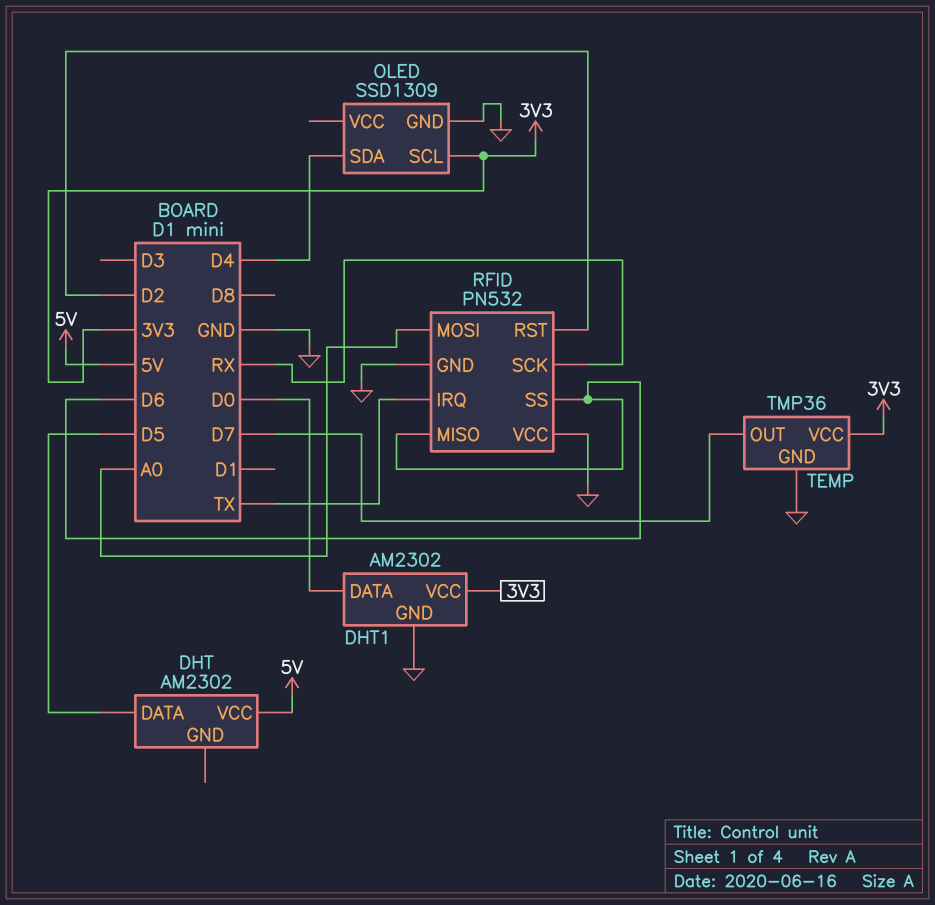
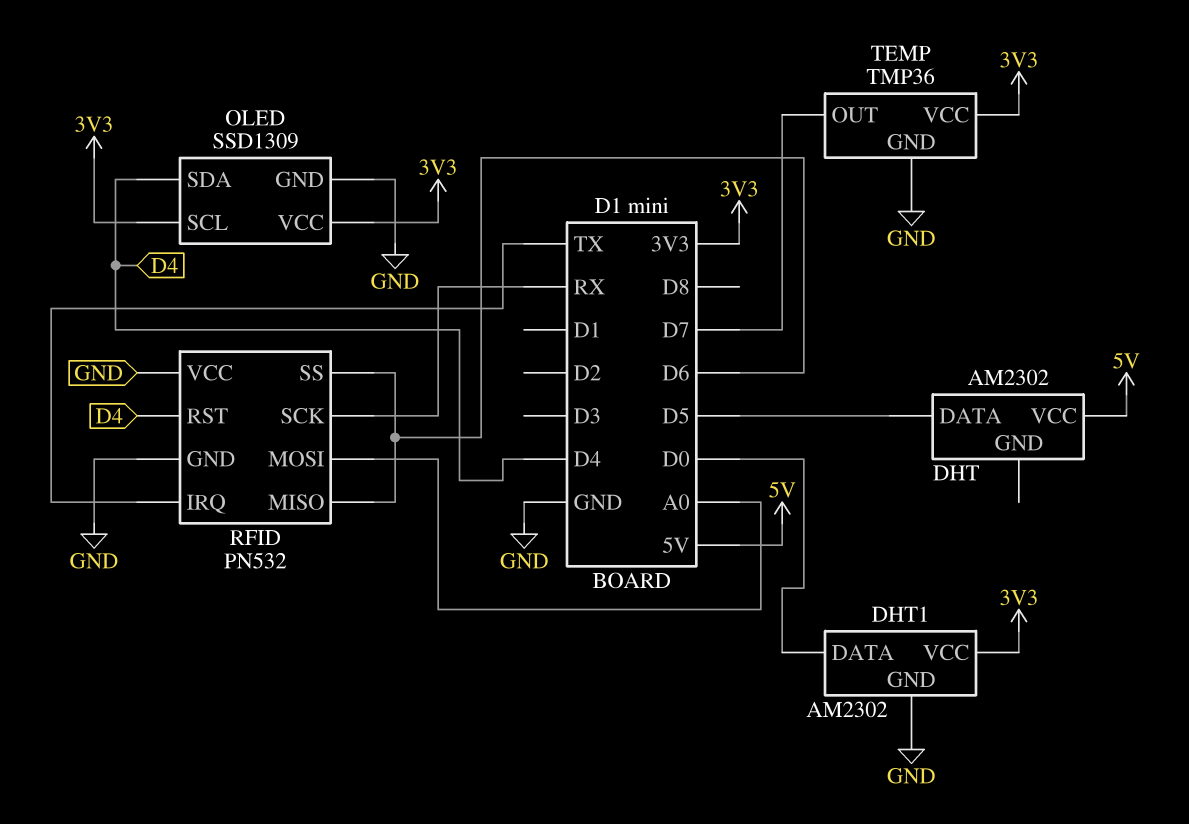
OLED pin VCC: none -> 3V3
RFID pin RST: D2 -> D4

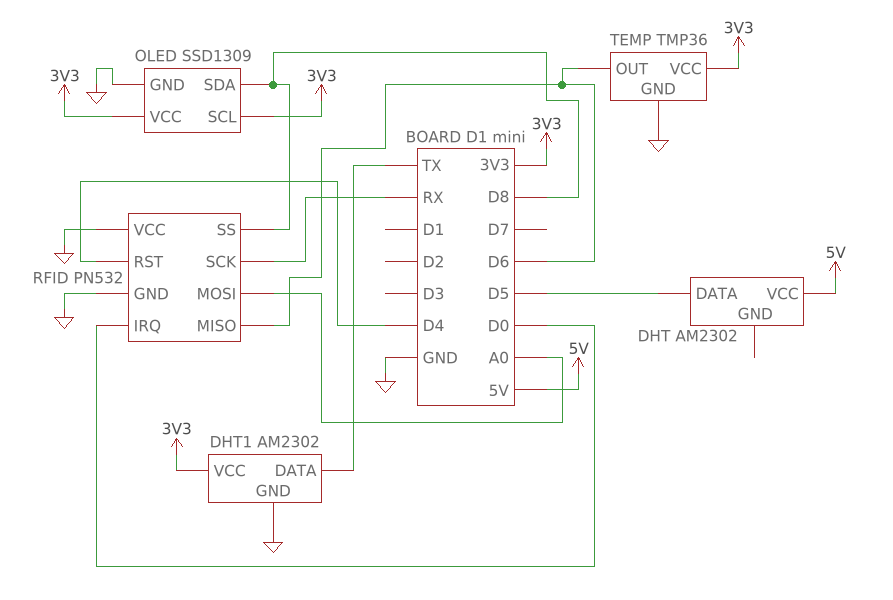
DHT1 pin DATA: D0 -> TX
OLED pin SDA: D4 -> D8
RFID pin IRQ: TX -> D0
RFID pin SS: D6 -> D8
TEMP pin OUT: D7 -> D6

